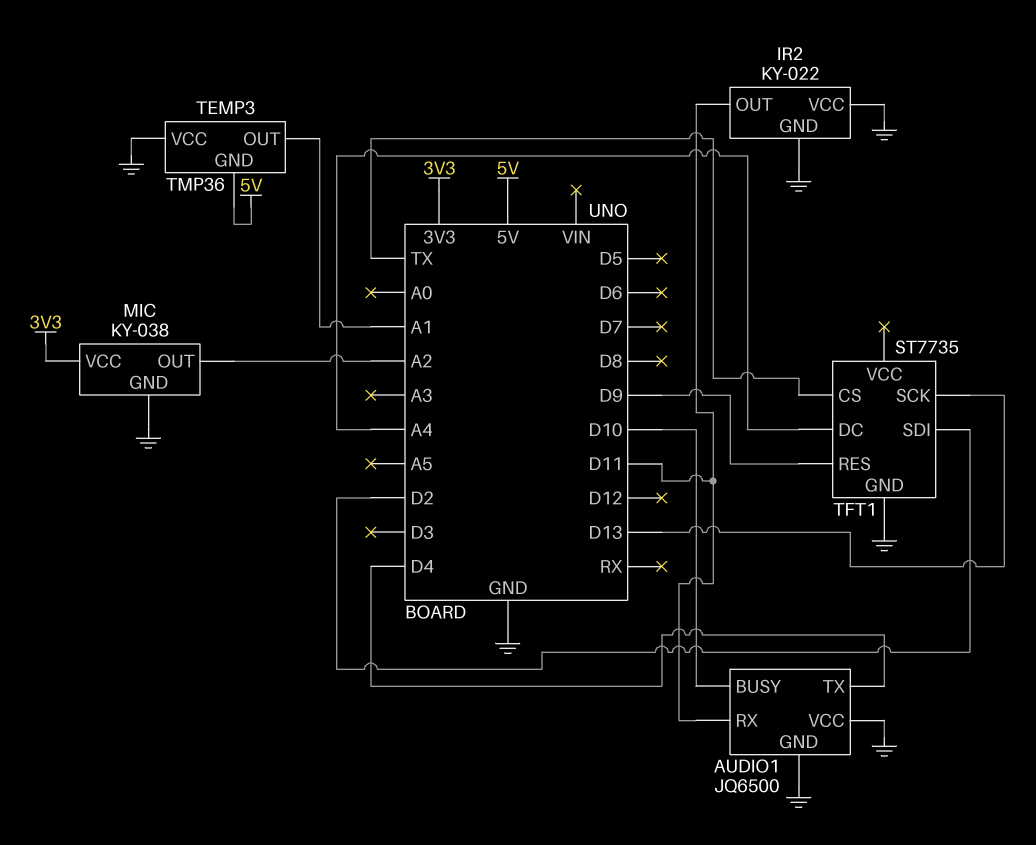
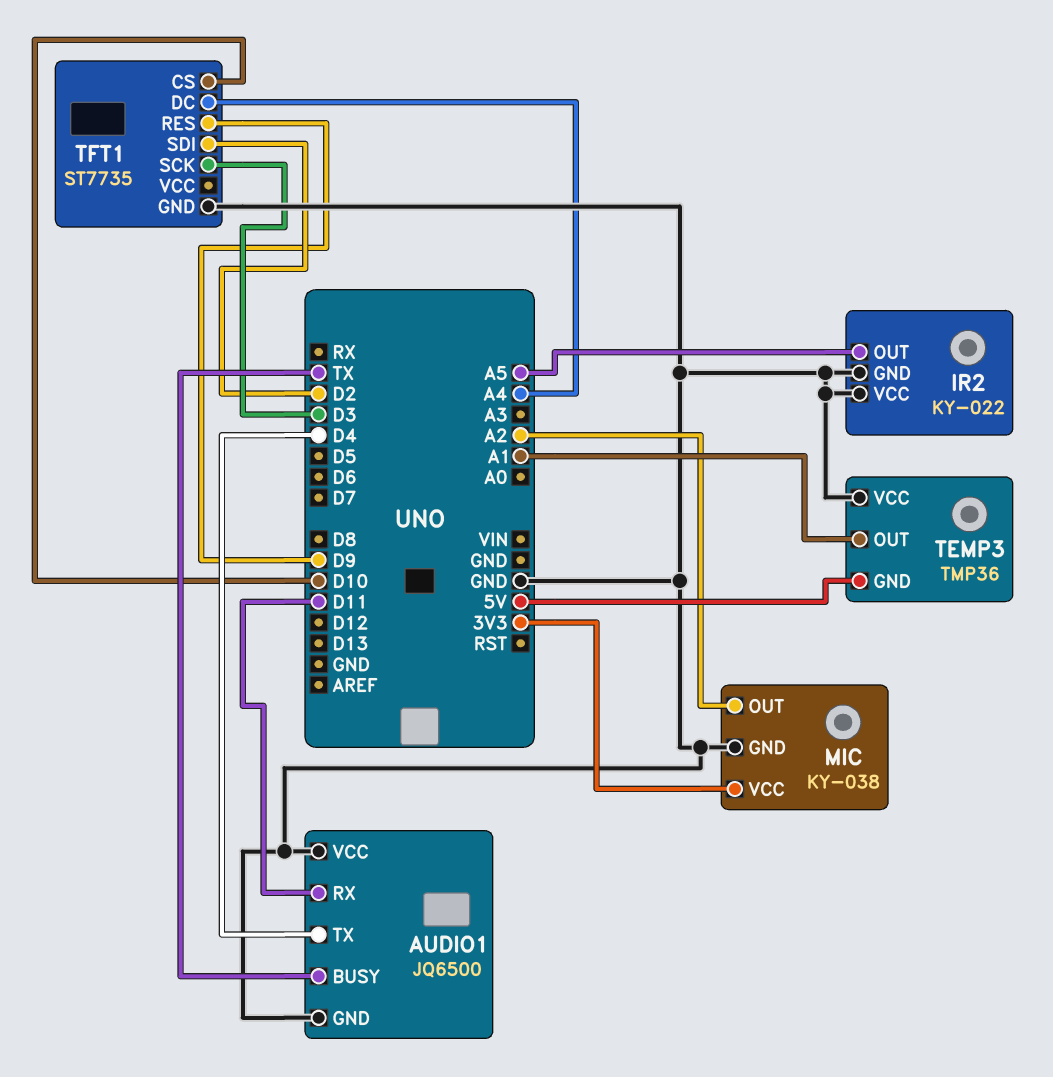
AUDIO1 pin BUSY: D10 -> TX
IR2 pin OUT: D11 -> A5
TFT1 pin CS: TX -> D10
TFT1 pin SCK: D13 -> D3

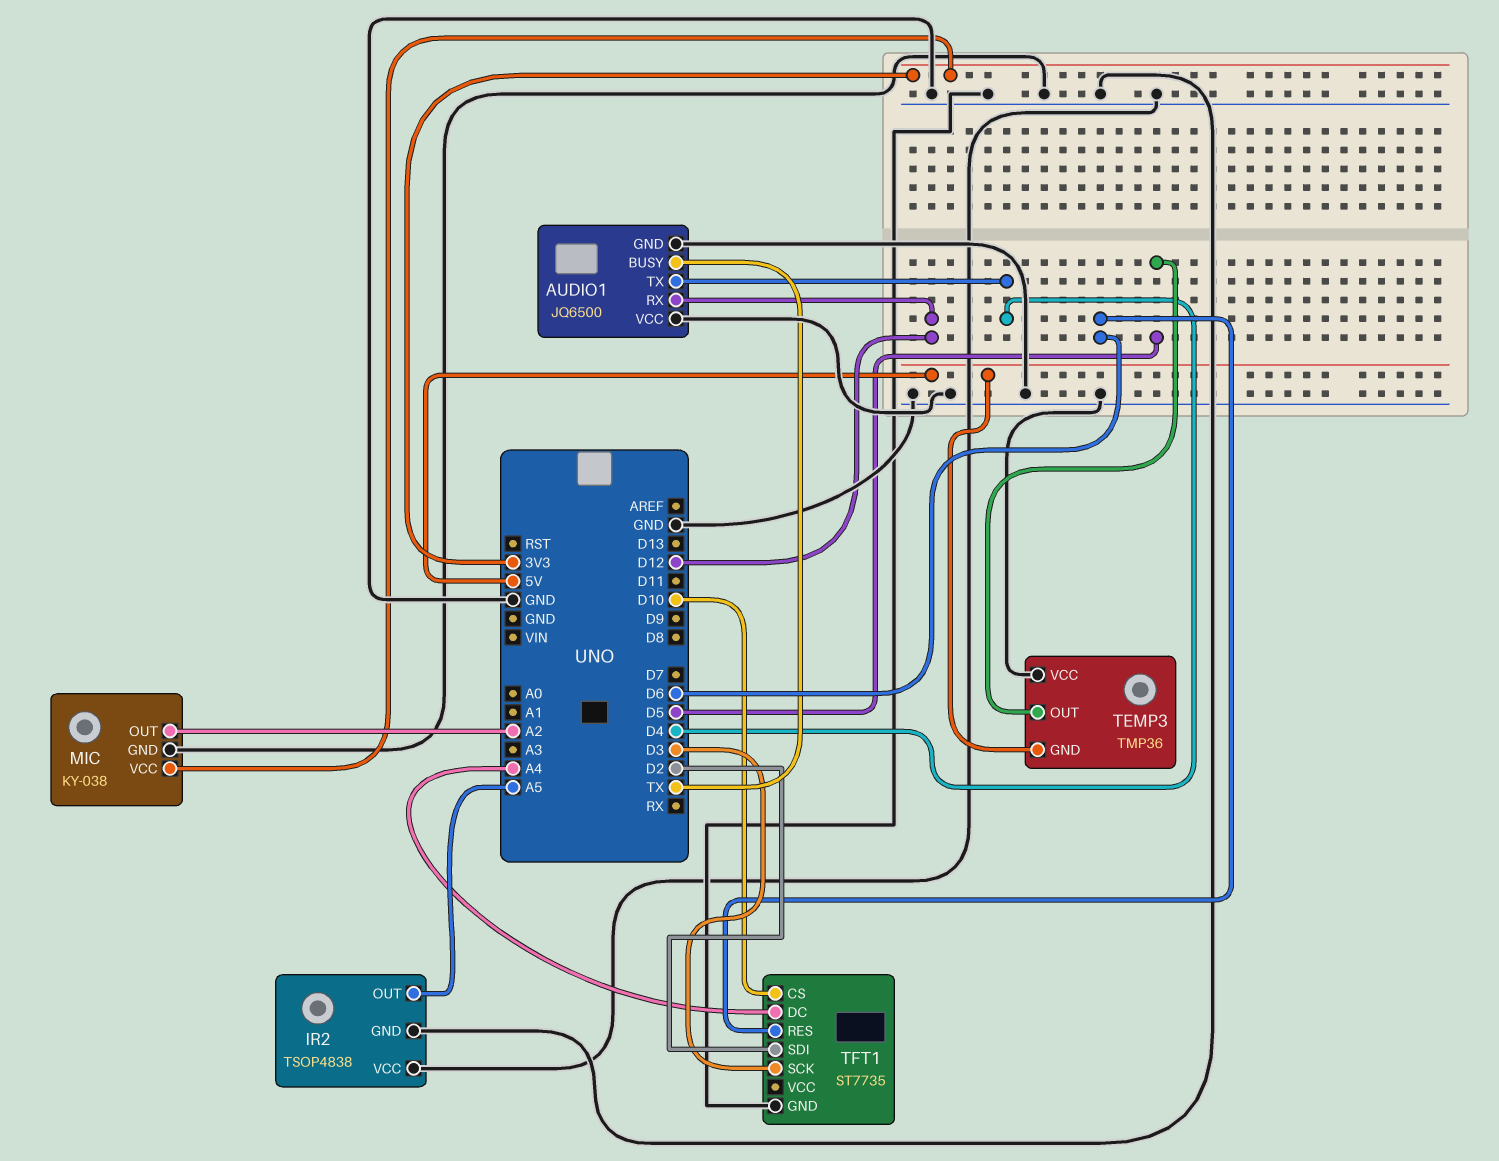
AUDIO1 pin RX: D11 -> D12
IR2: KY-022 -> TSOP4838
TEMP3 pin OUT: A1 -> D5
TFT1 pin RES: D9 -> D6

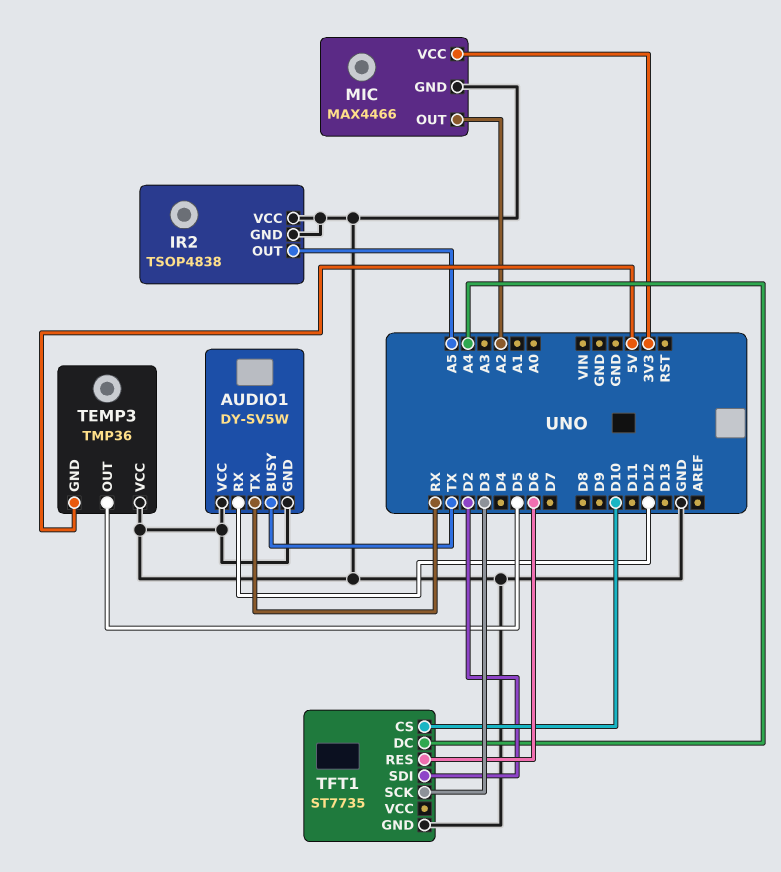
AUDIO1: JQ6500 -> DY-SV5W
AUDIO1 pin TX: D4 -> RX
MIC: KY-038 -> MAX4466

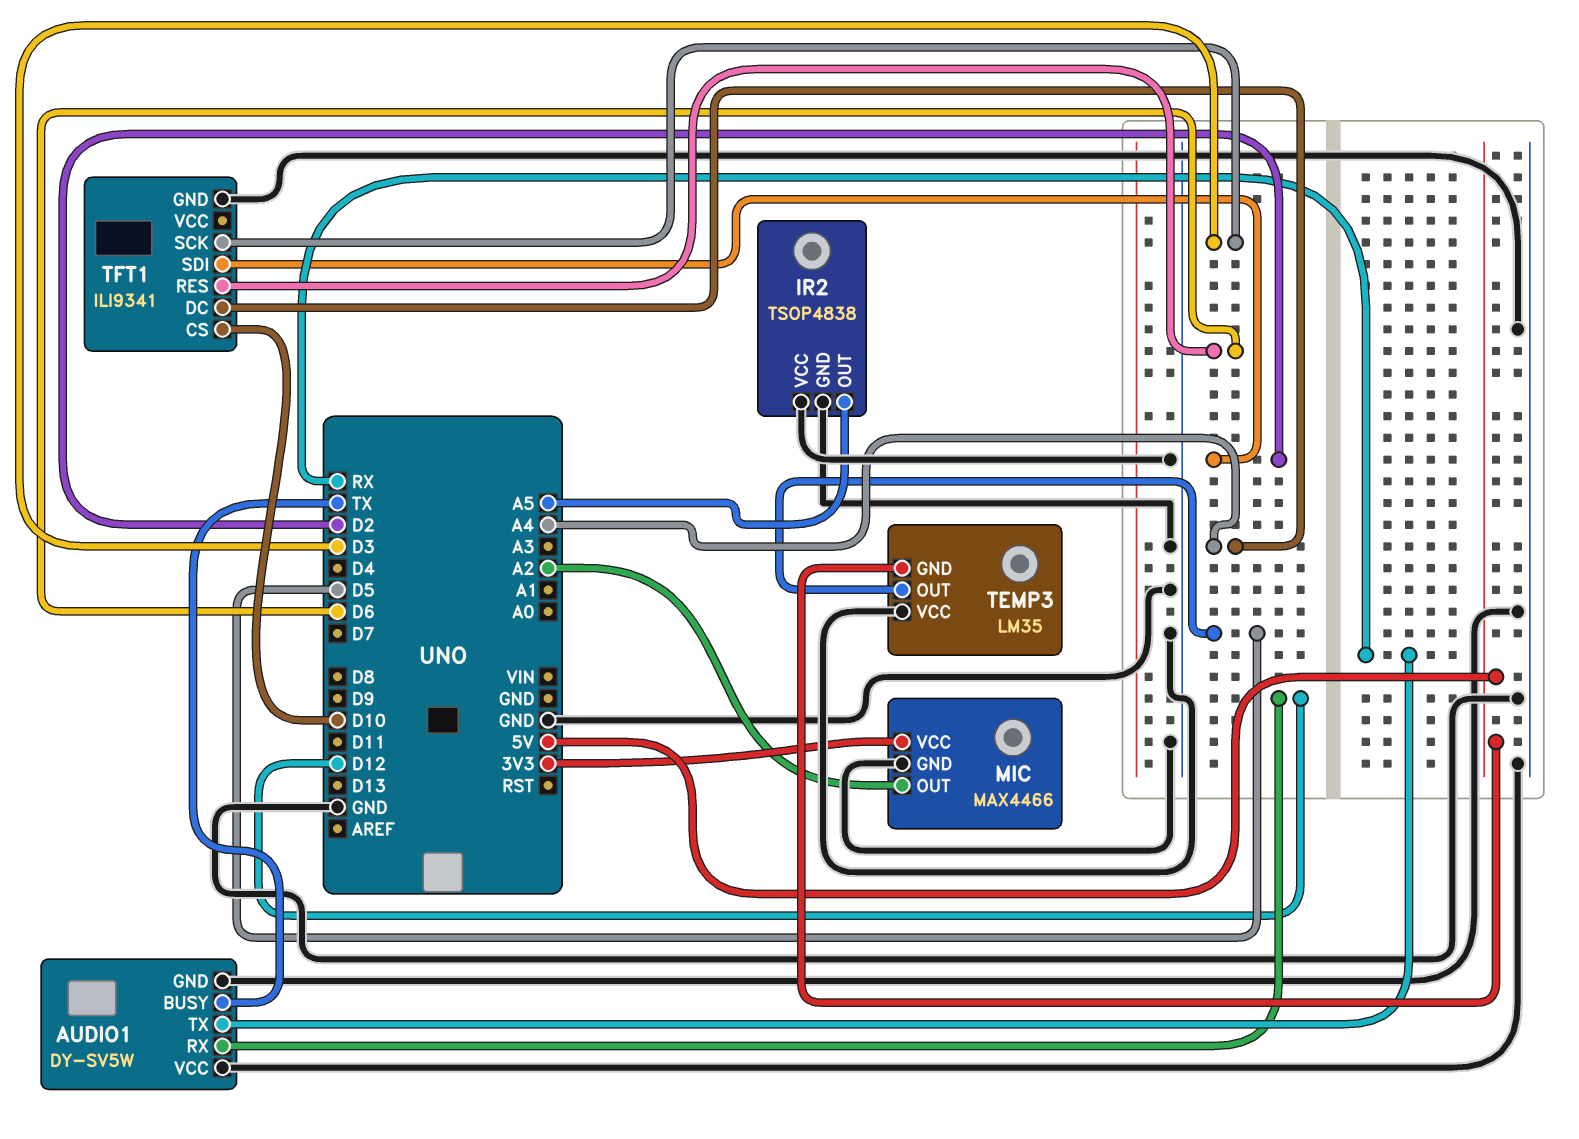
TEMP3: TMP36 -> LM35
TFT1: ST7735 -> ILI9341

